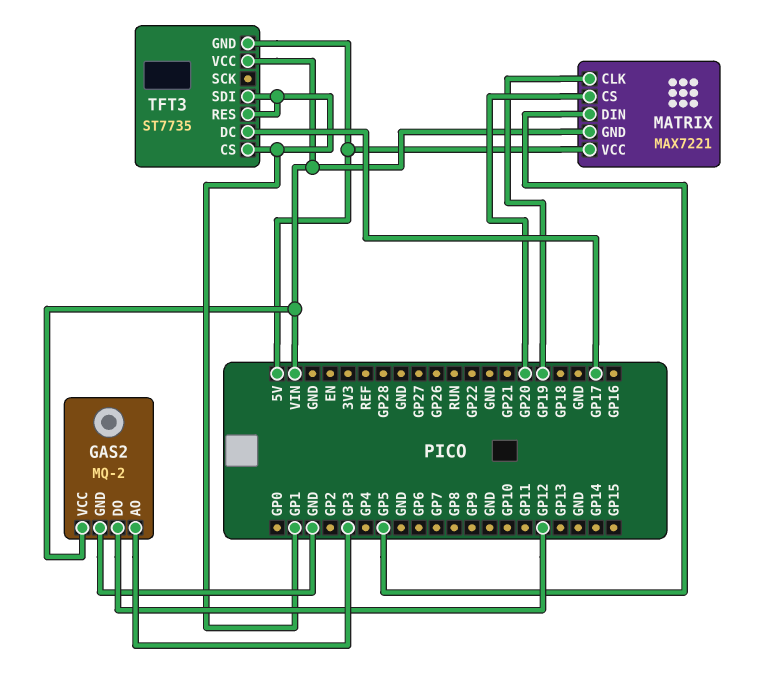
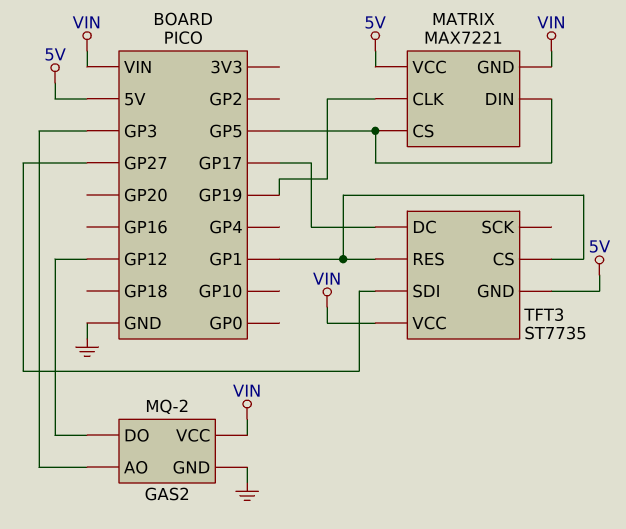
MATRIX pin CS: GP20 -> GP5
TFT3 pin SDI: GP1 -> GP27

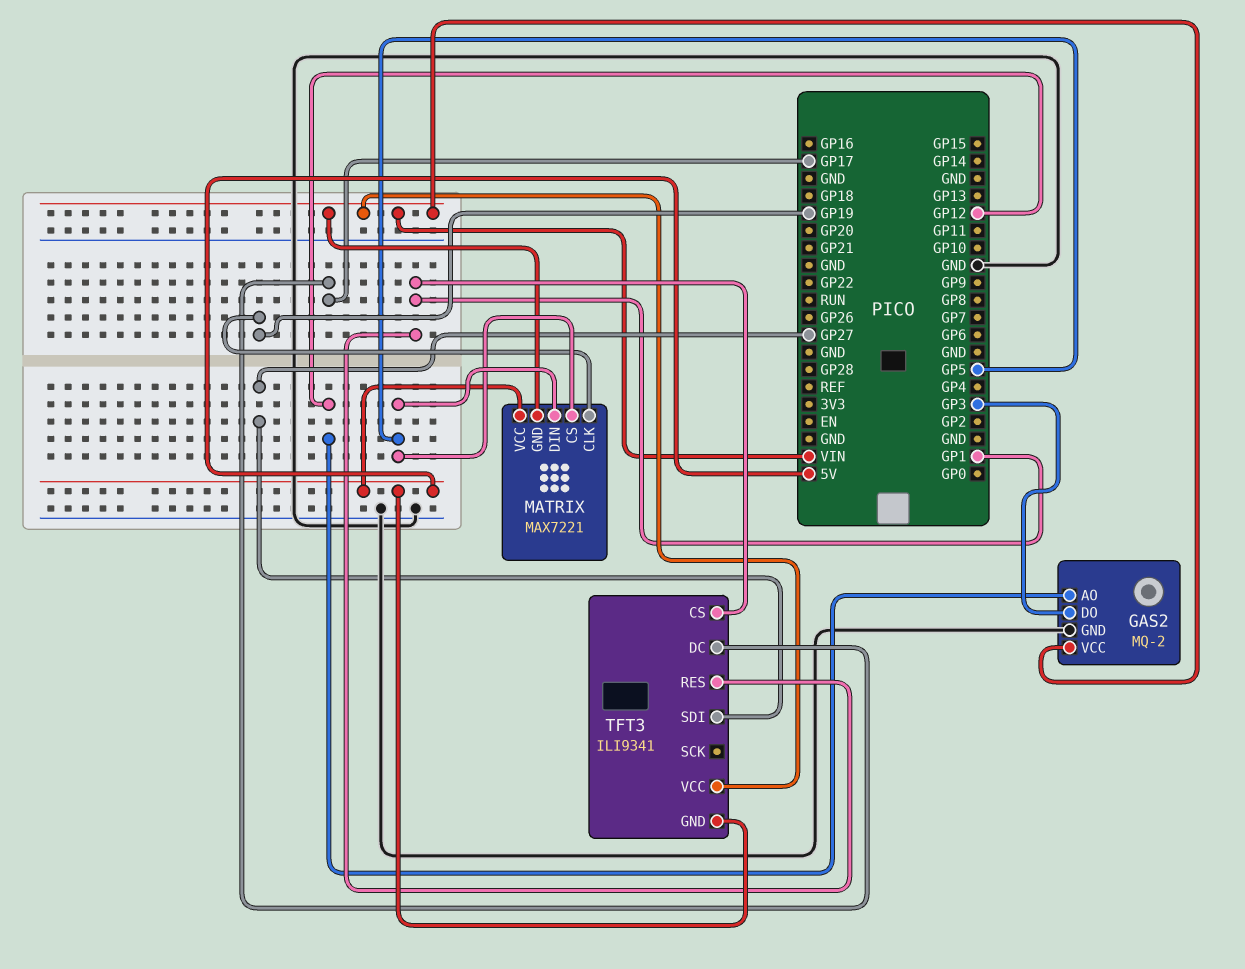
GAS2 pin AO: GP3 -> GP12
GAS2 pin DO: GP12 -> GP3
TFT3: ST7735 -> ILI9341

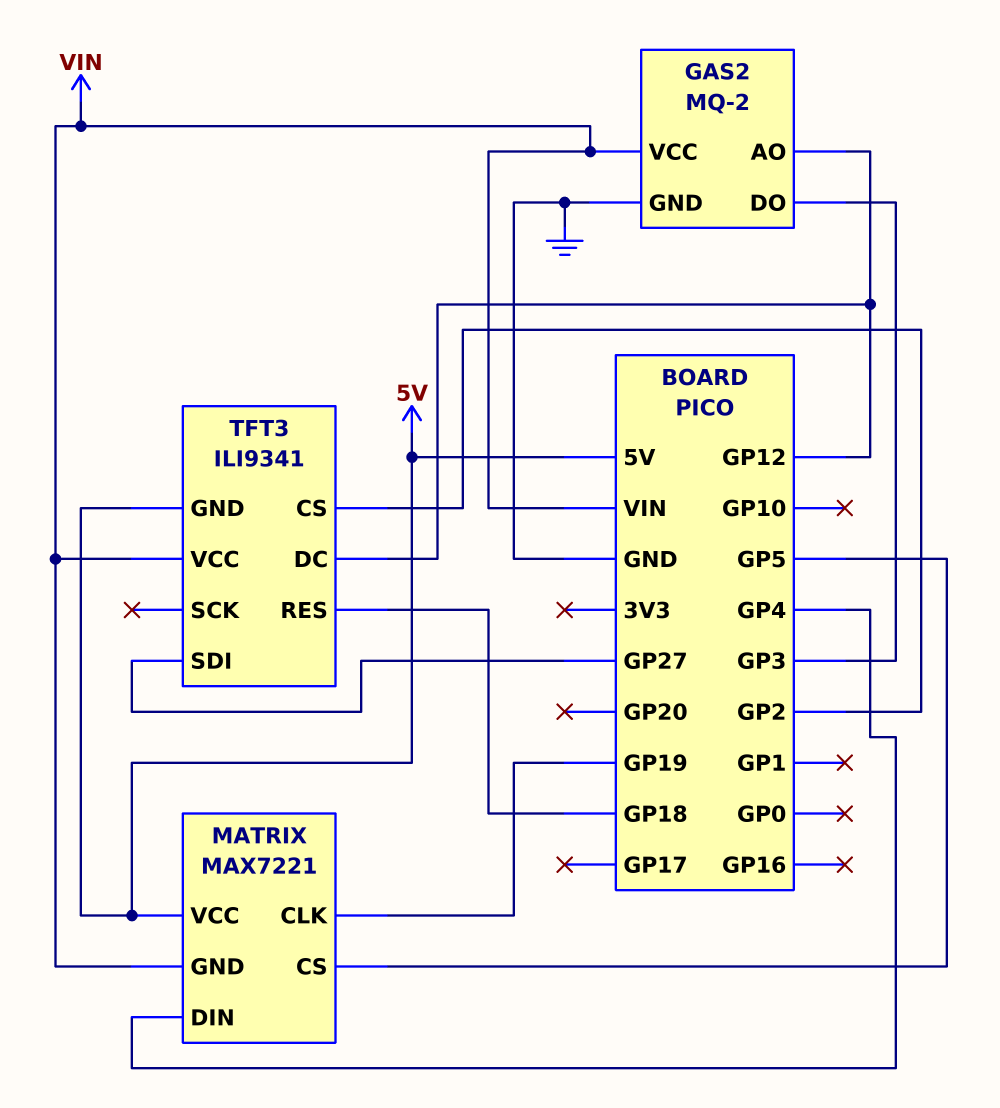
MATRIX pin DIN: GP5 -> GP4
TFT3 pin CS: GP1 -> GP2
TFT3 pin DC: GP17 -> GP12
TFT3 pin RES: GP1 -> GP18

